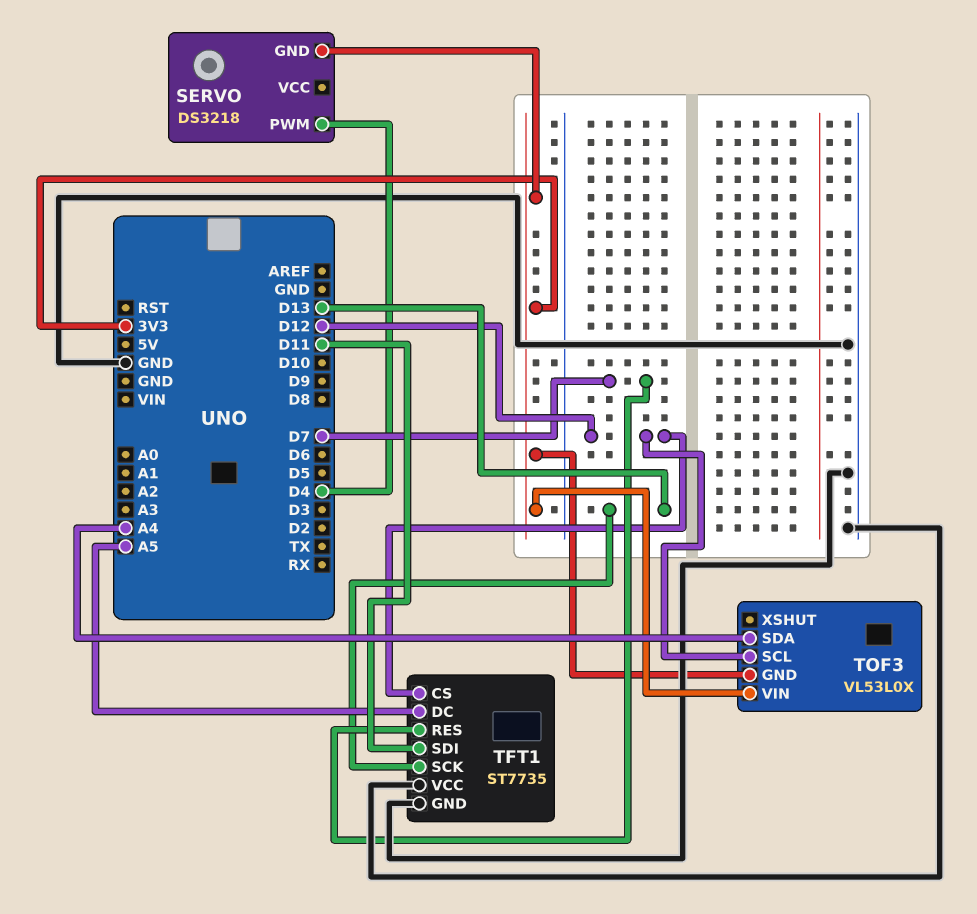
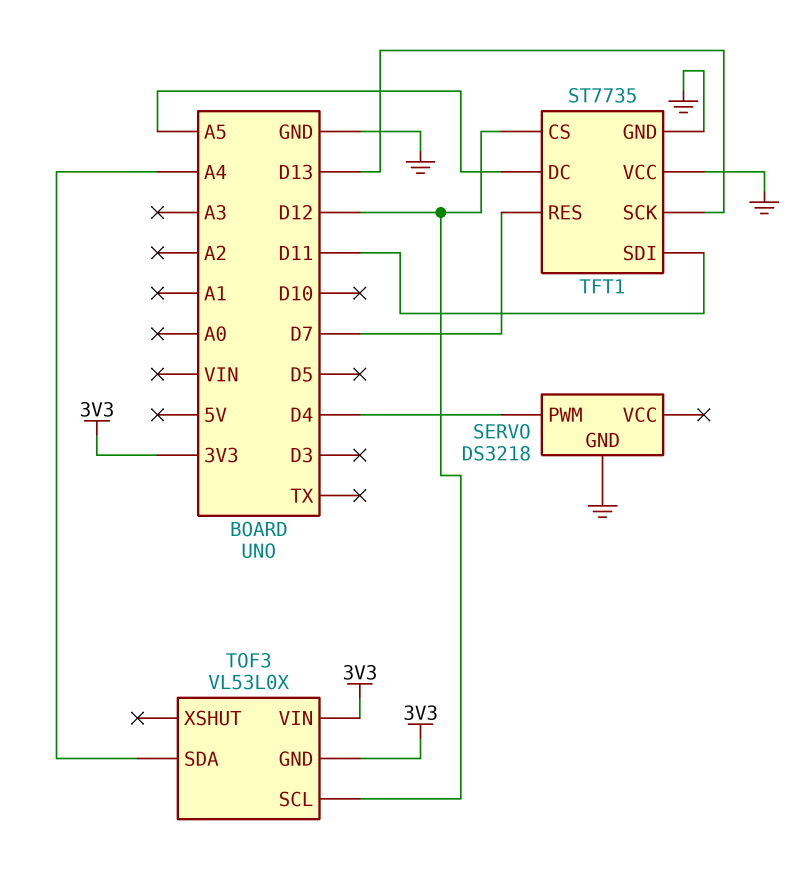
SERVO pin GND: 3V3 -> GND

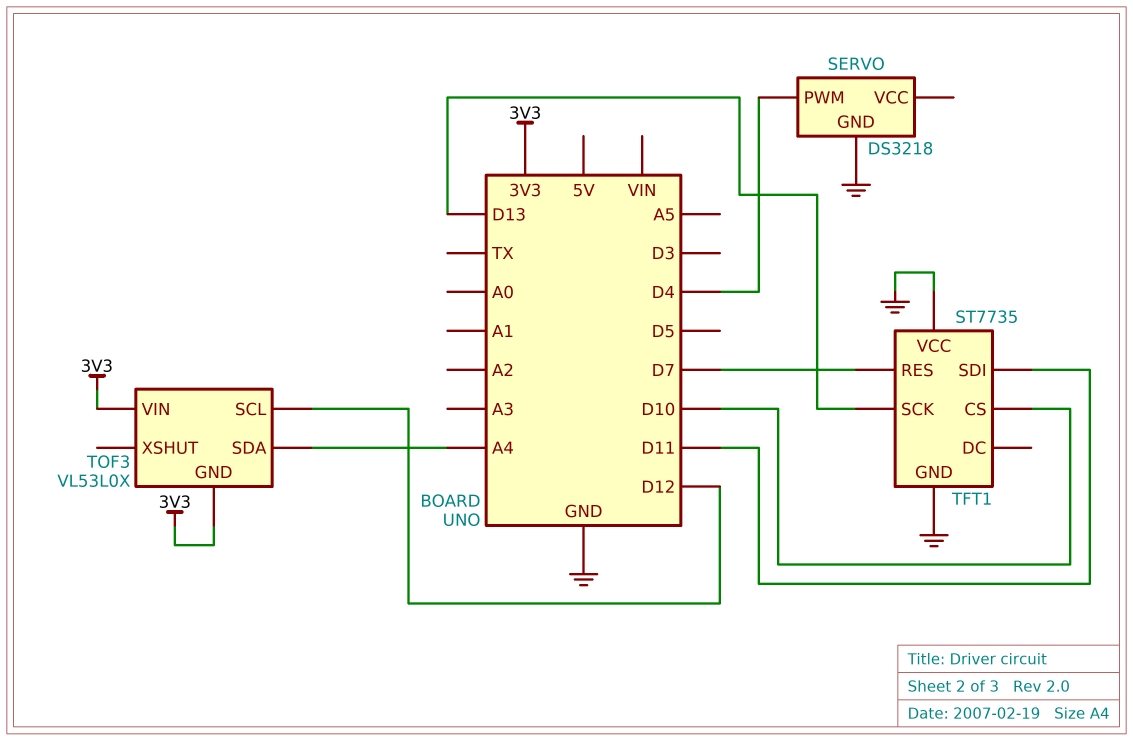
TFT1 pin CS: D12 -> D10
TFT1 pin DC: A5 -> none

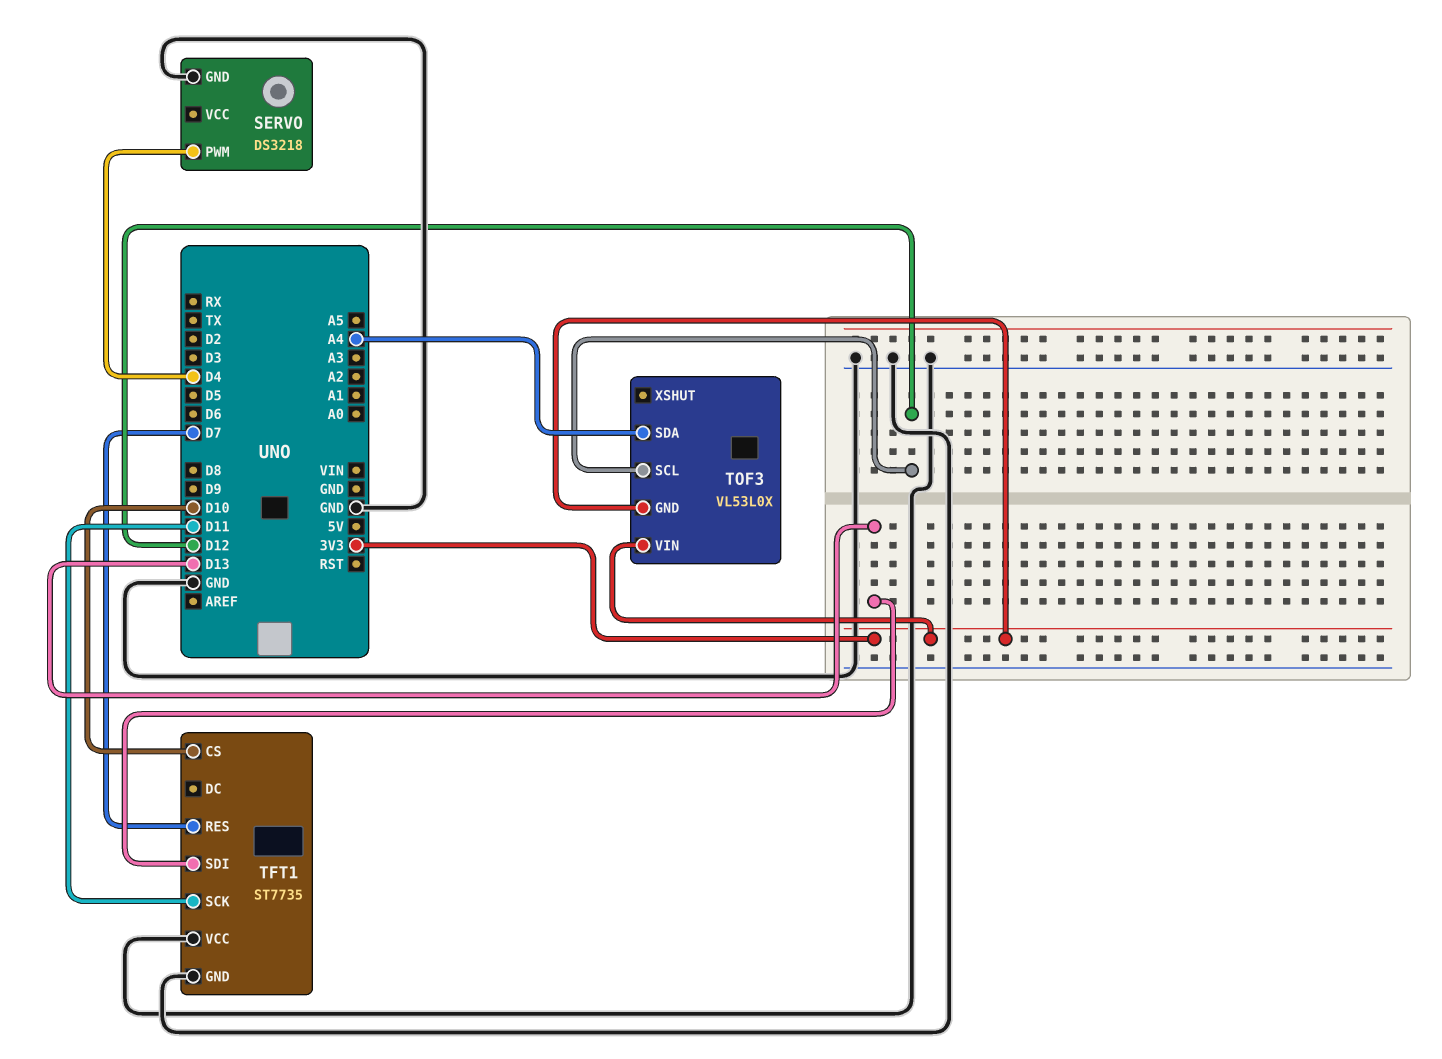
TFT1 pin SCK: D13 -> D11
TFT1 pin SDI: D11 -> D13

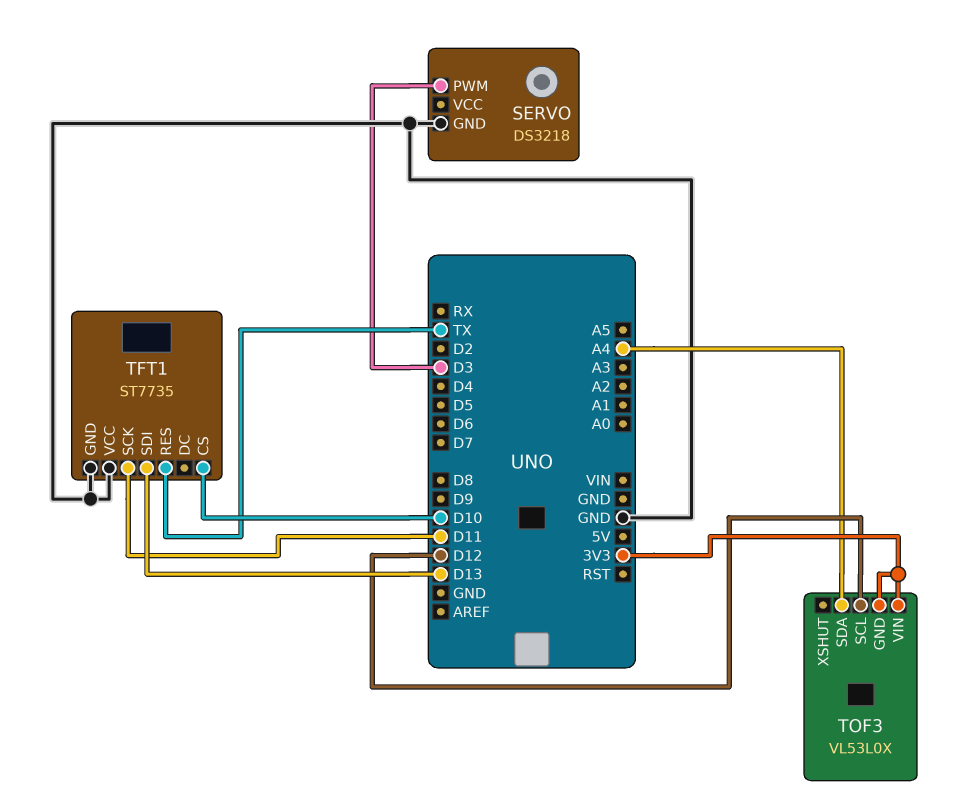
SERVO pin PWM: D4 -> D3
TFT1 pin RES: D7 -> TX

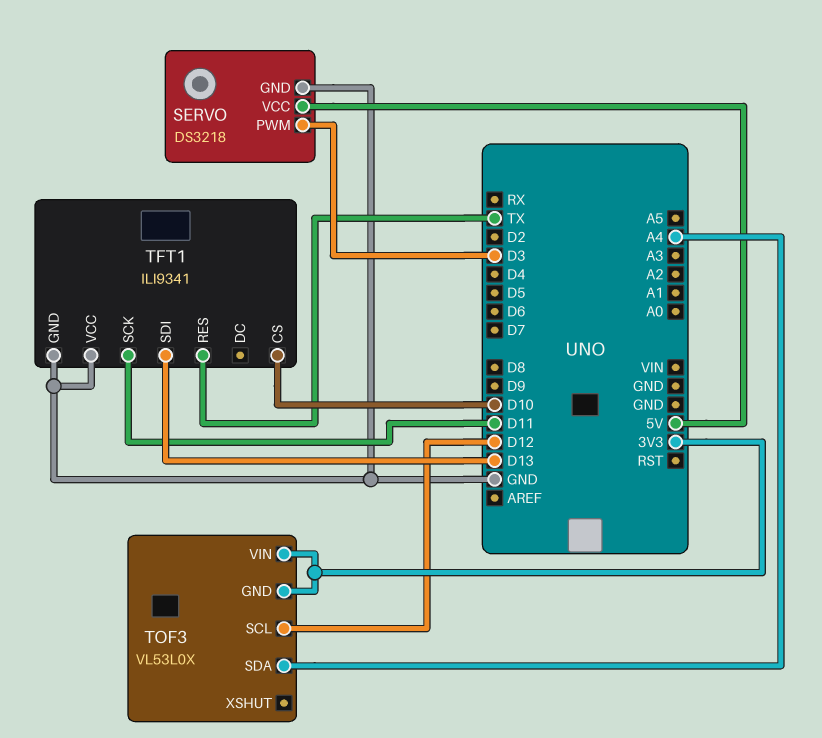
SERVO pin VCC: none -> 5V
TFT1: ST7735 -> ILI9341

